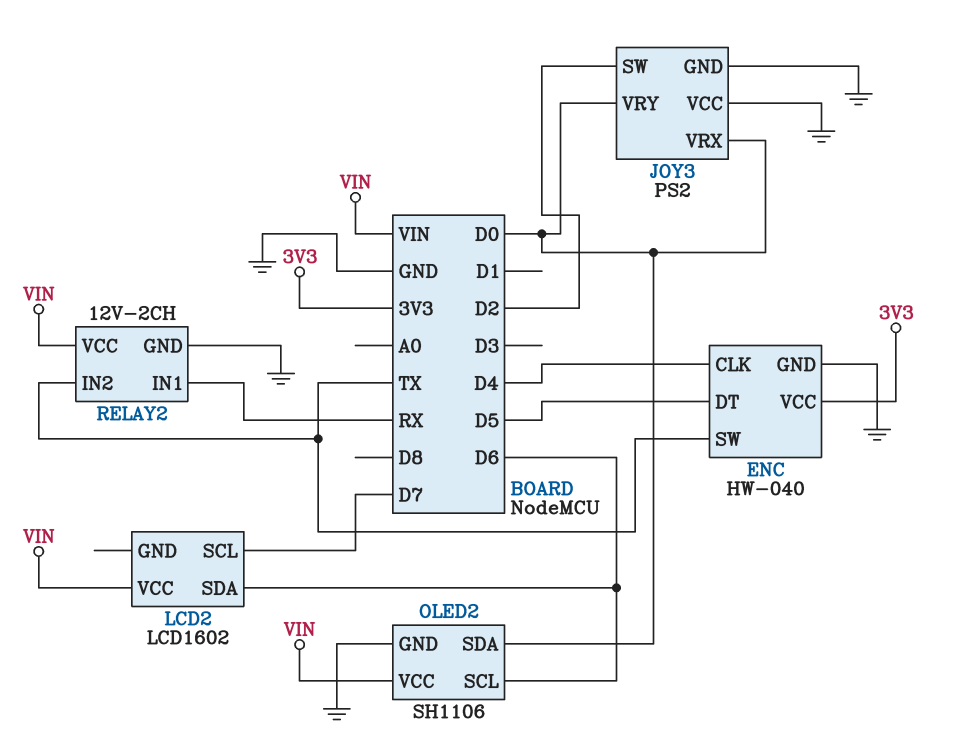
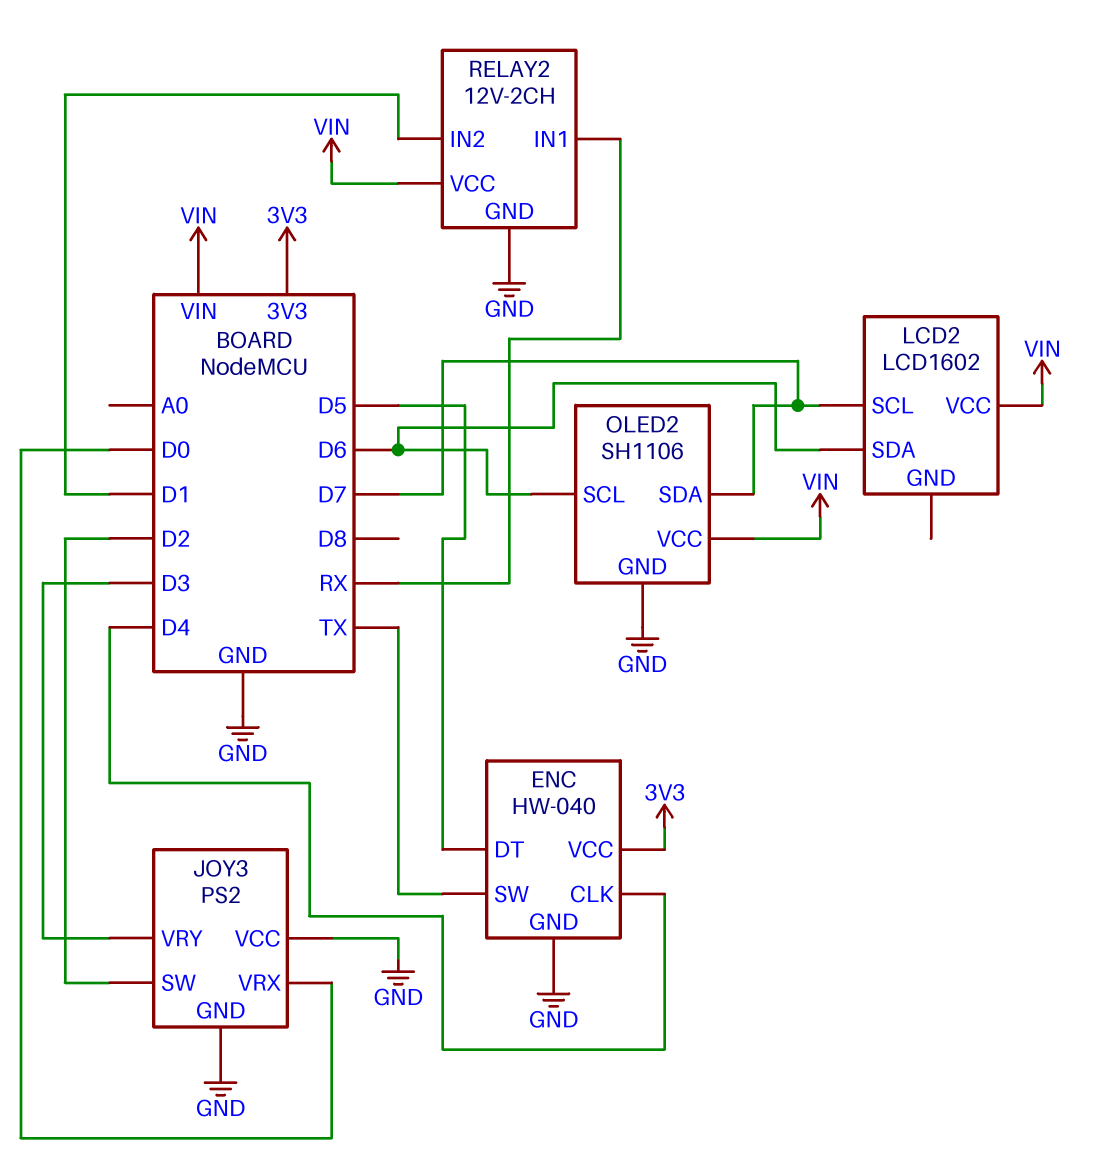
JOY3 pin VRY: D0 -> D3
OLED2 pin SDA: D0 -> D7
RELAY2 pin IN2: TX -> D1

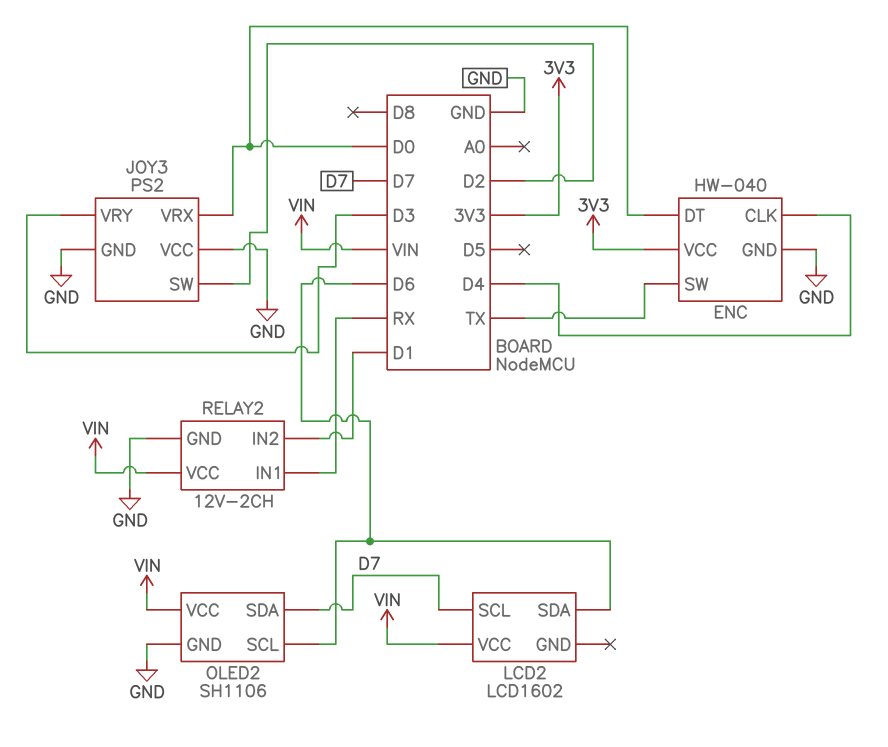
ENC pin DT: D5 -> D0

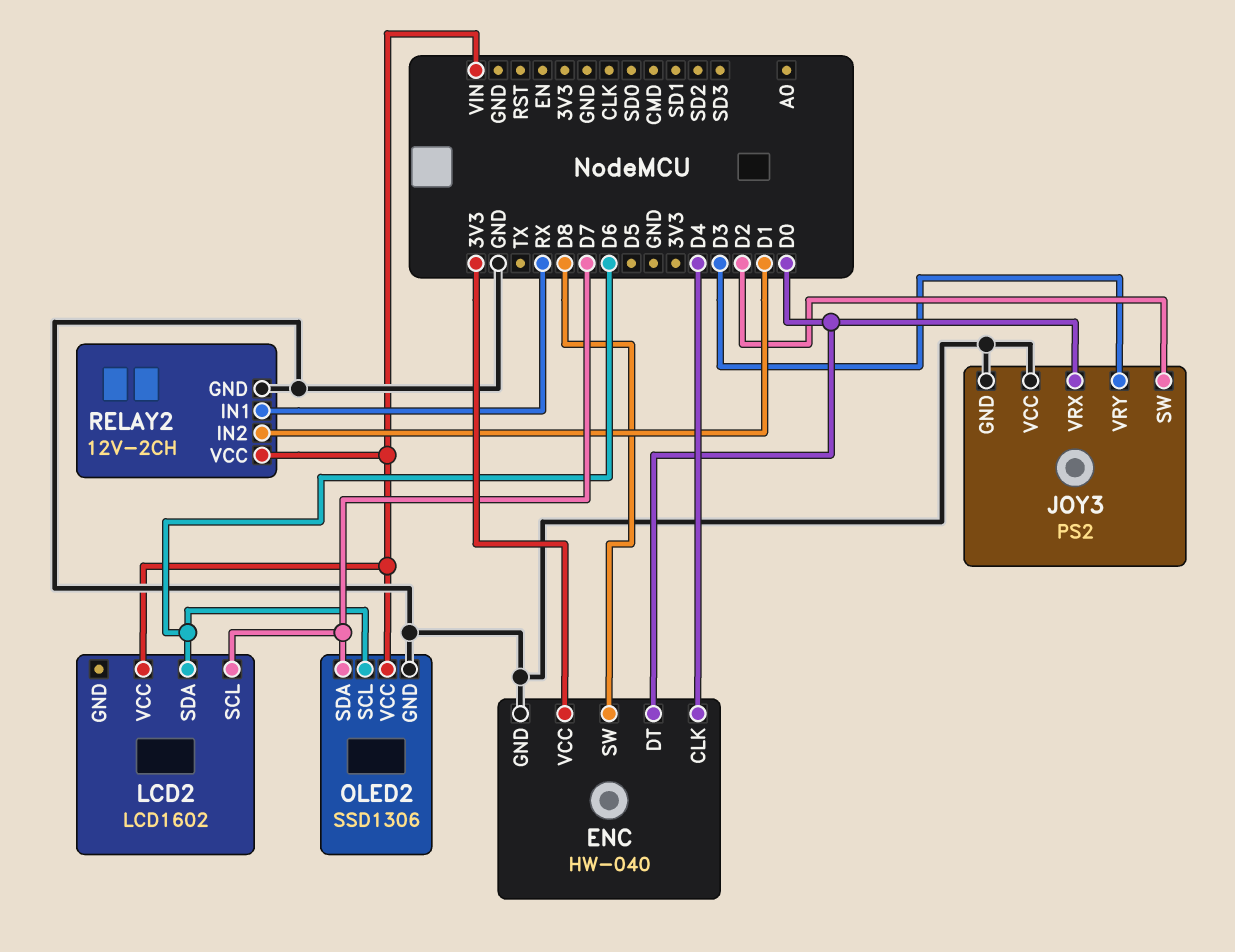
ENC pin SW: TX -> D8
OLED2: SH1106 -> SSD1306

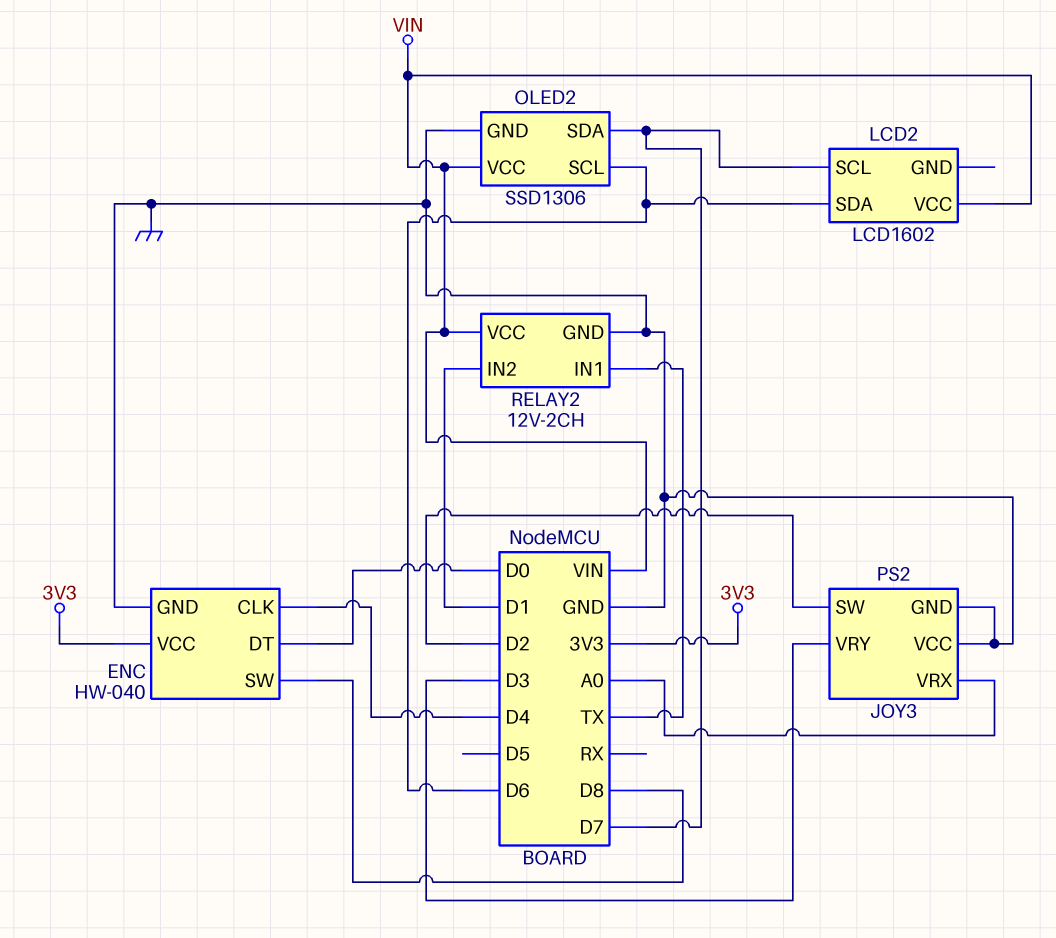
JOY3 pin VRX: D0 -> A0
RELAY2 pin IN1: RX -> TX

